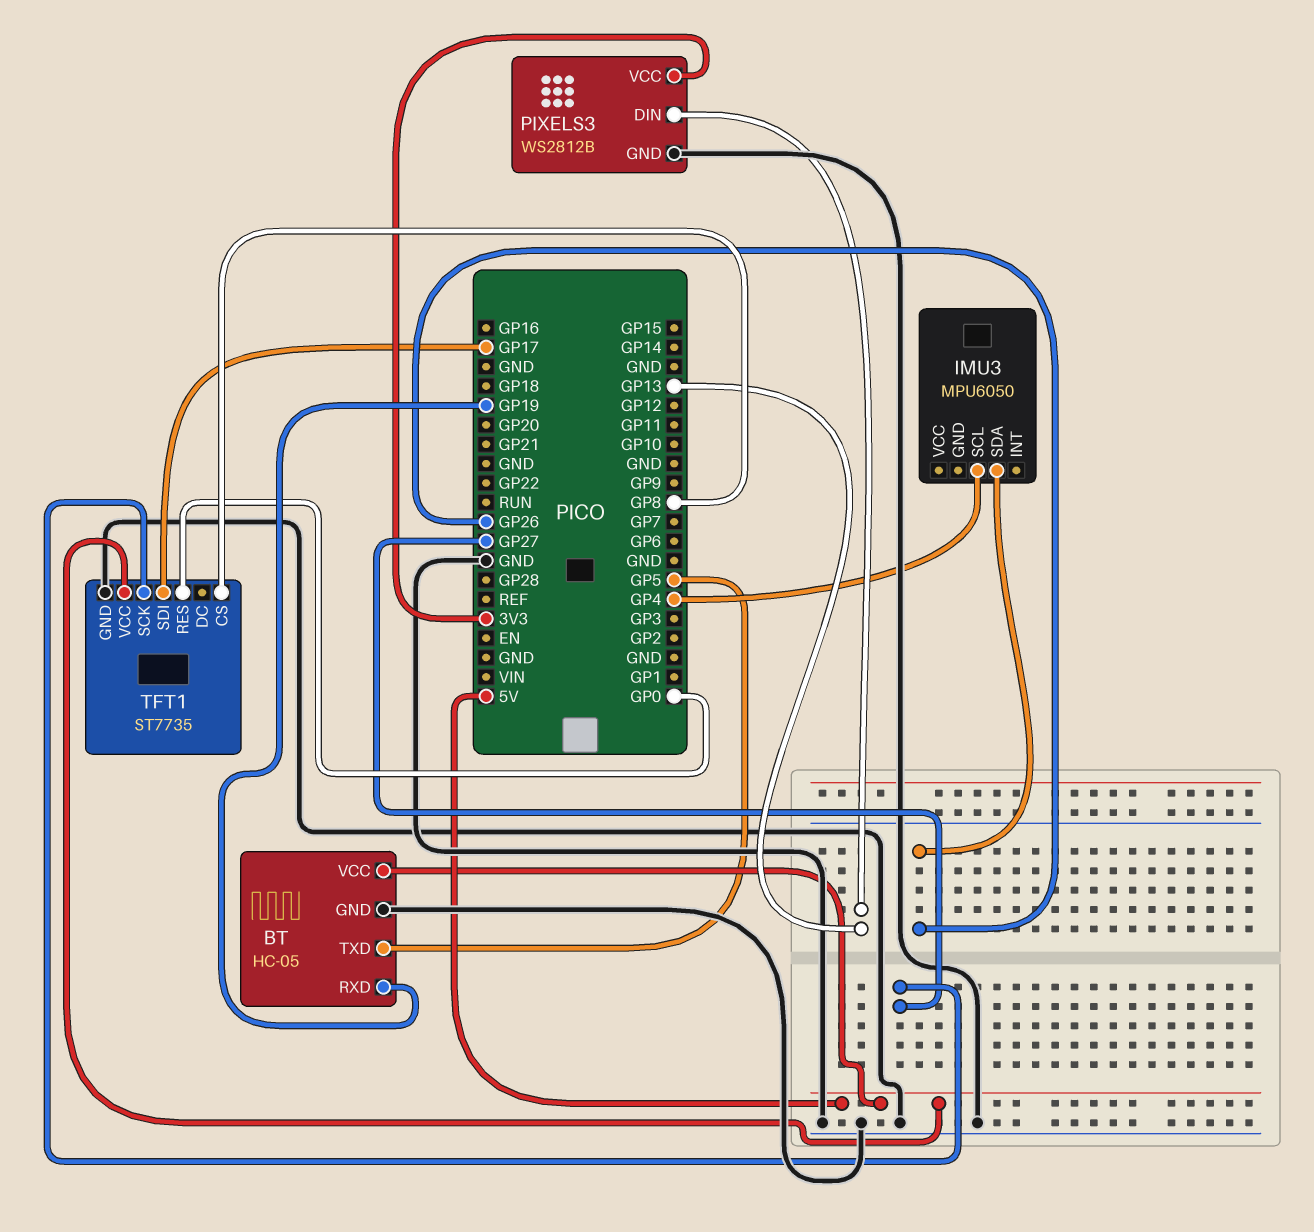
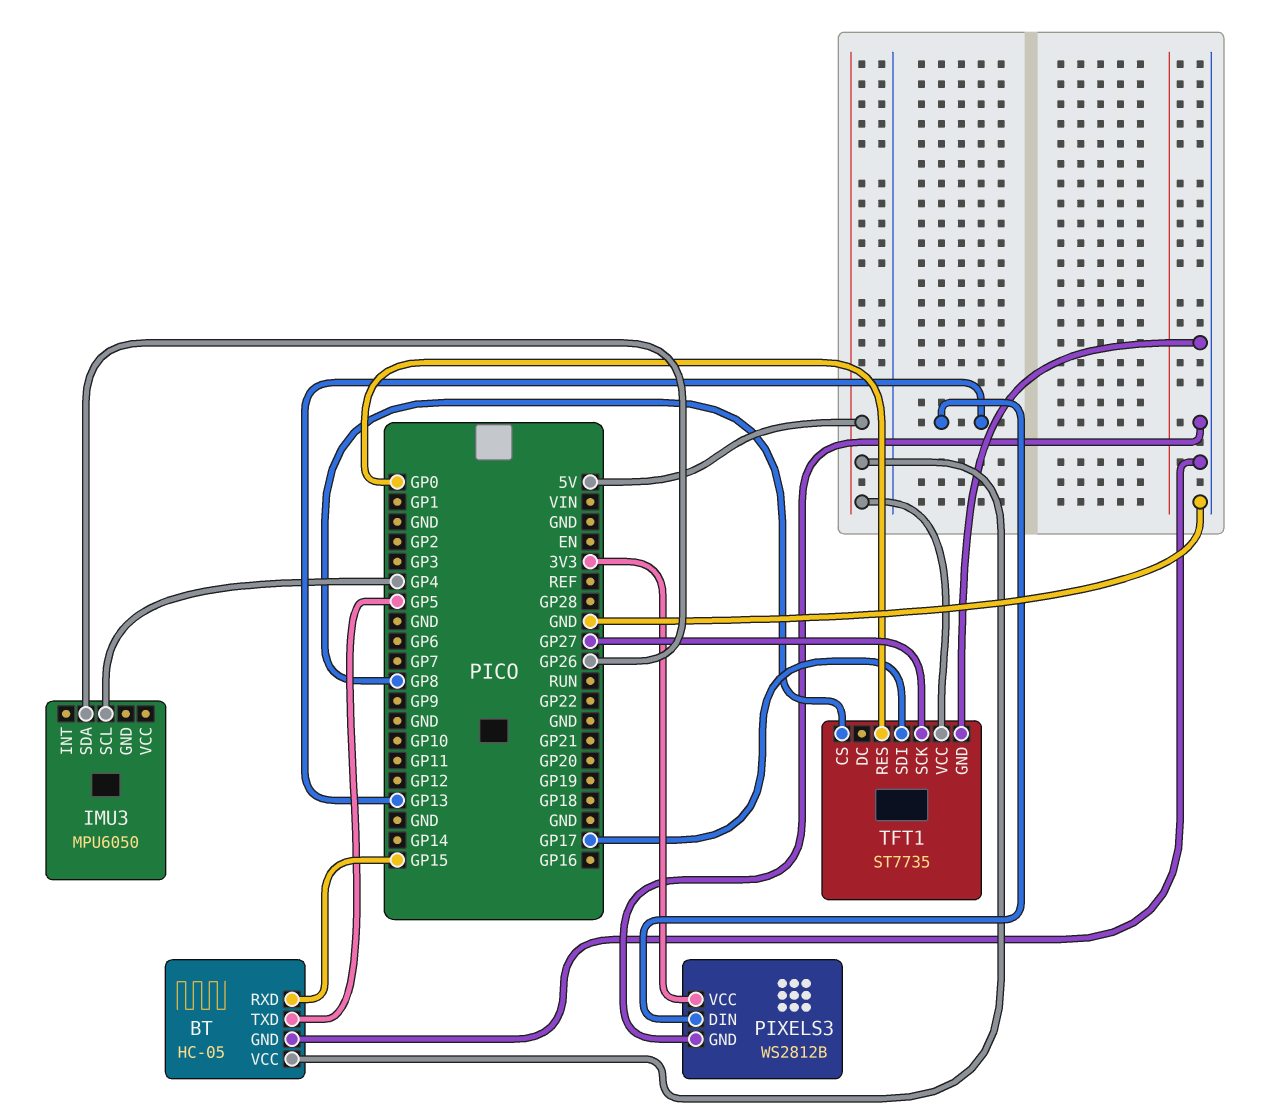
BT pin RXD: GP19 -> GP15

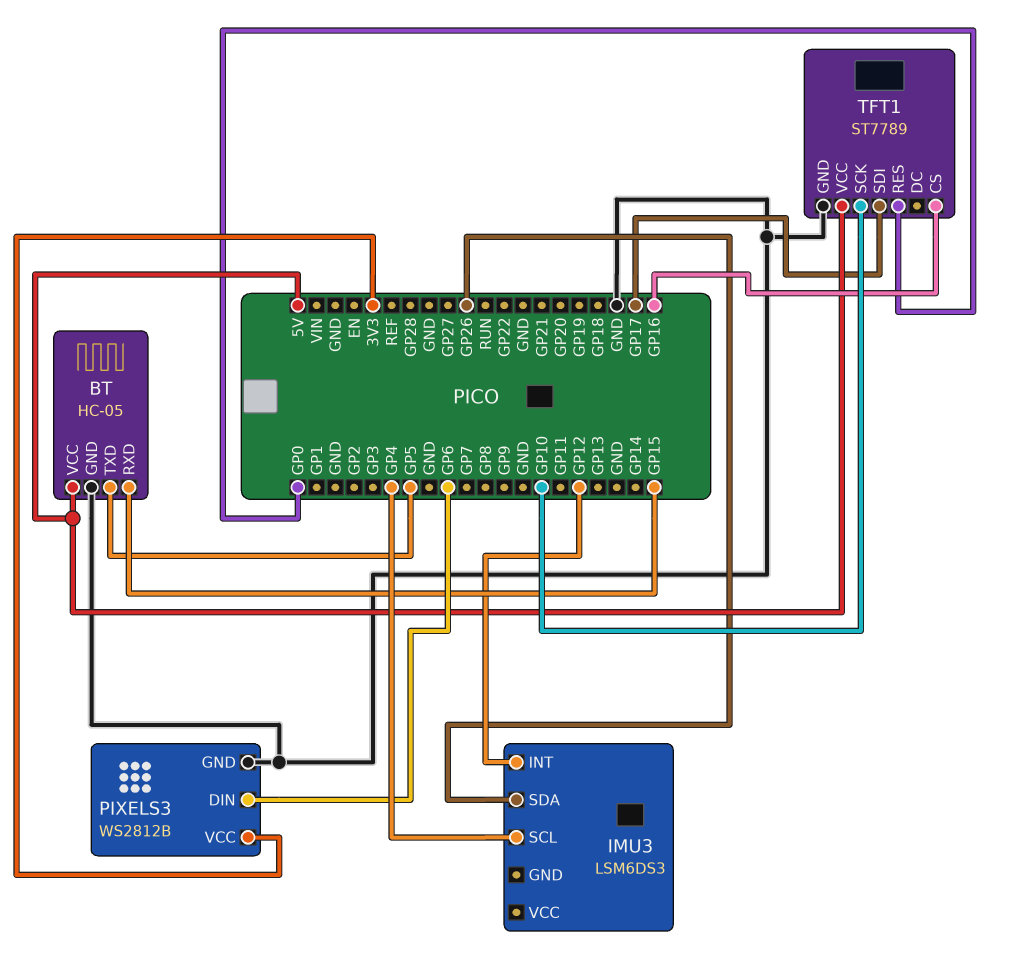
IMU3: MPU6050 -> LSM6DS3
IMU3 pin INT: none -> GP12
PIXELS3 pin DIN: GP13 -> GP6
TFT1: ST7735 -> ST7789
TFT1 pin CS: GP8 -> GP16
TFT1 pin SCK: GP27 -> GP10

